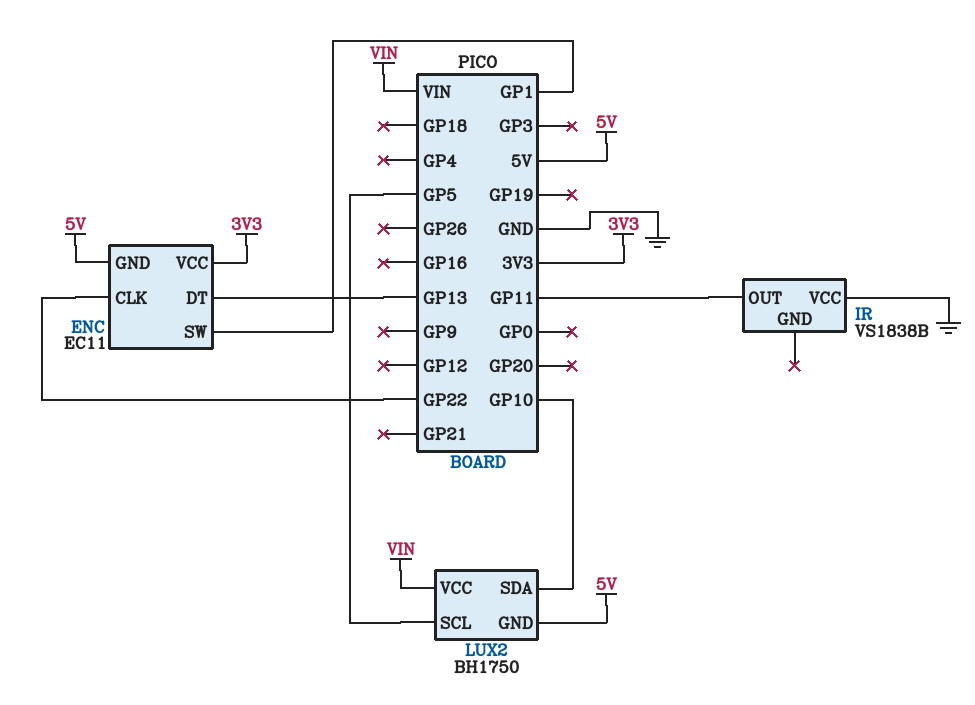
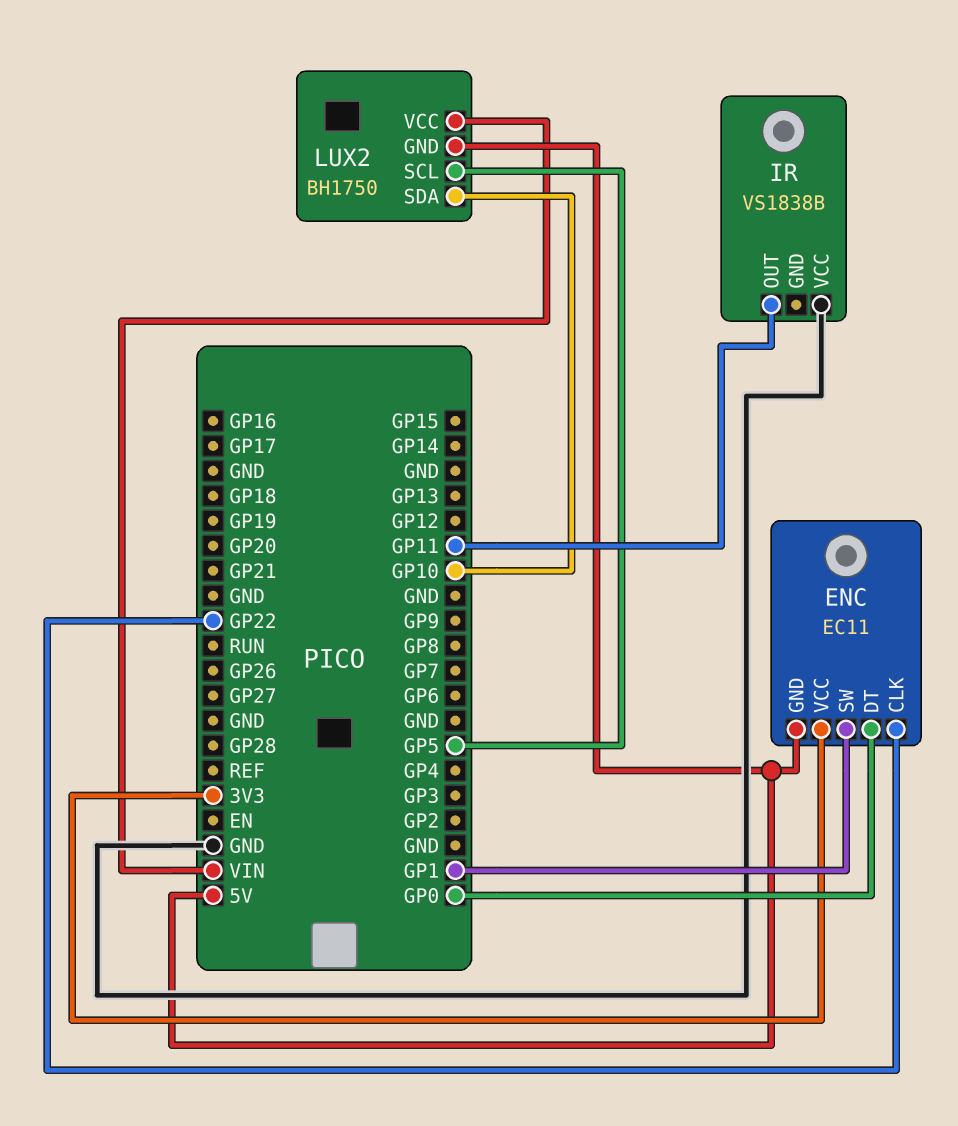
ENC pin DT: GP13 -> GP0

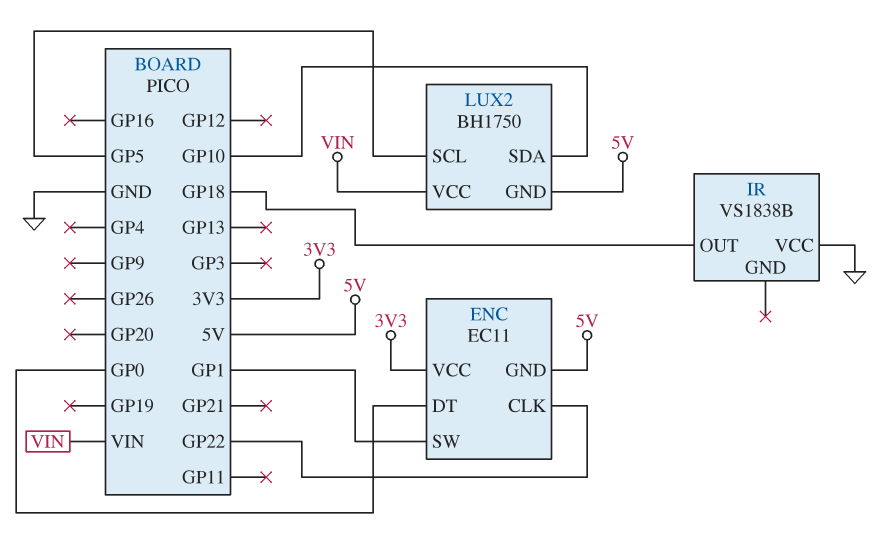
IR pin OUT: GP11 -> GP18

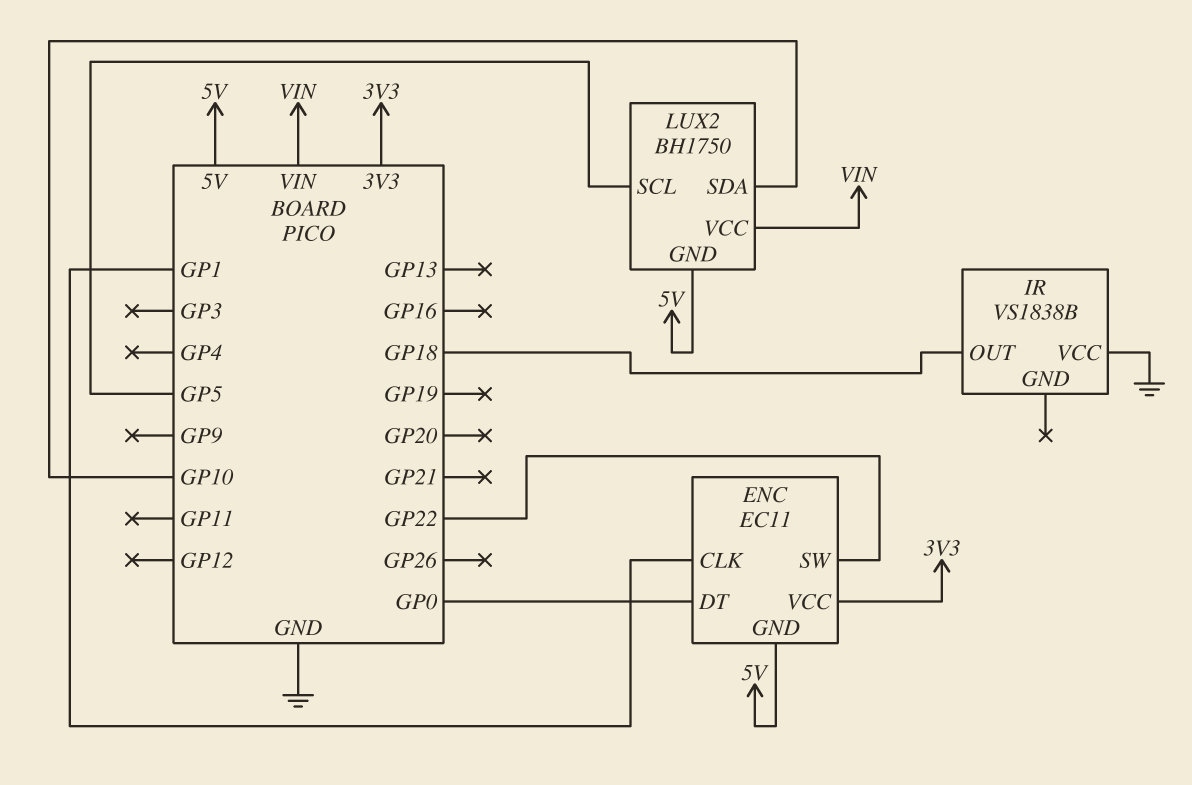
ENC pin CLK: GP22 -> GP1
ENC pin SW: GP1 -> GP22

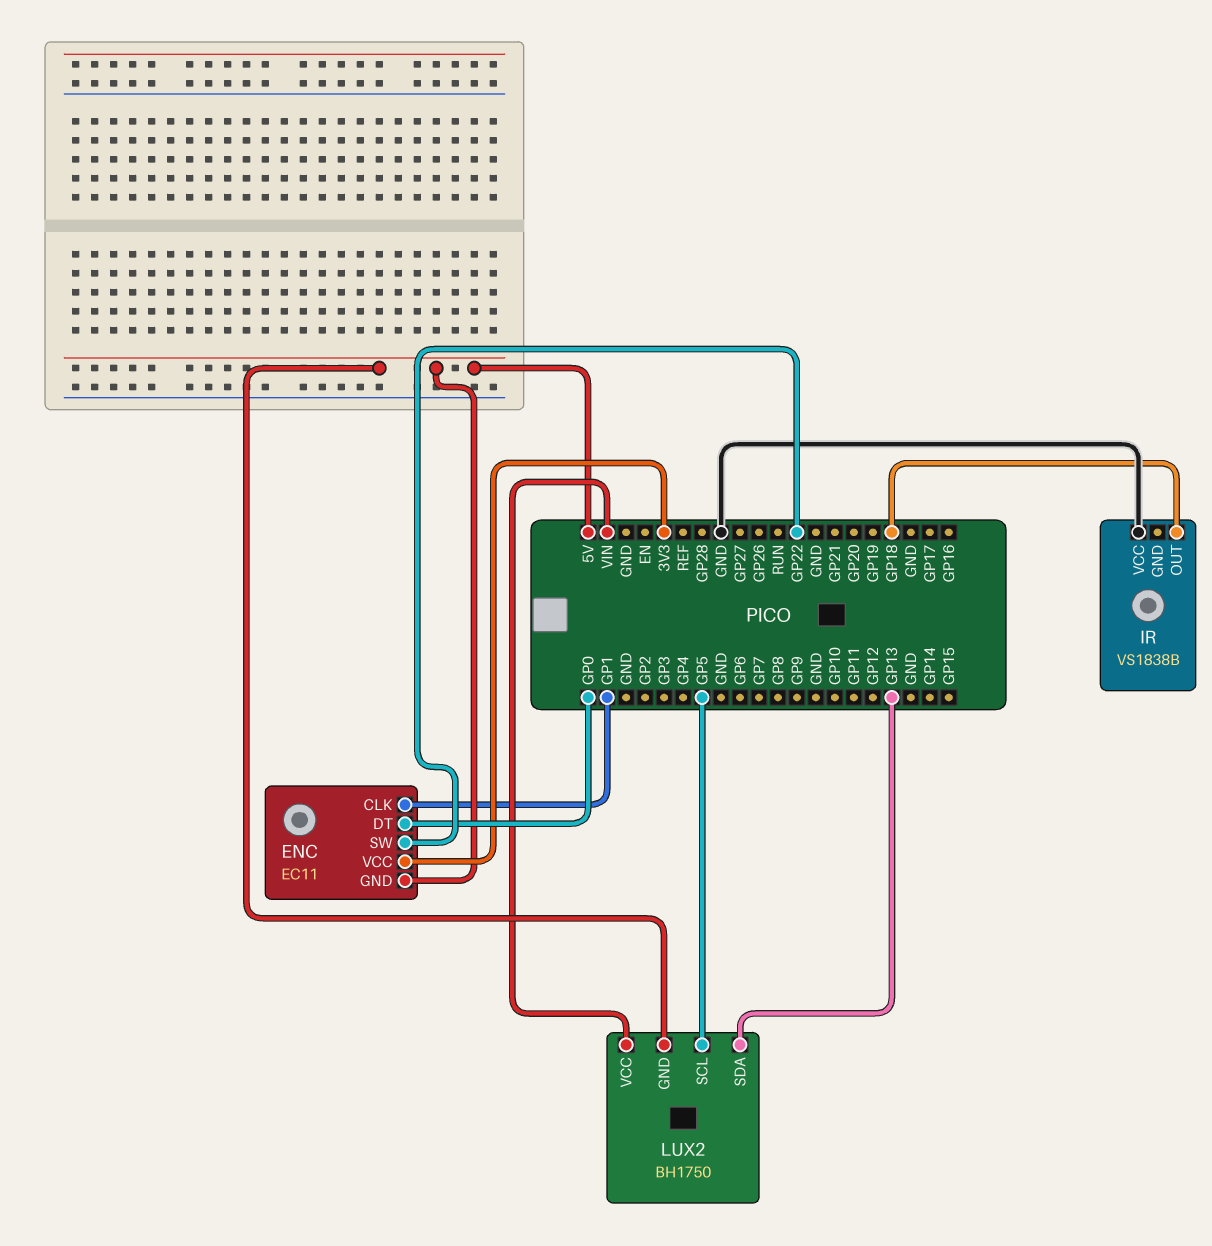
LUX2 pin SDA: GP10 -> GP13

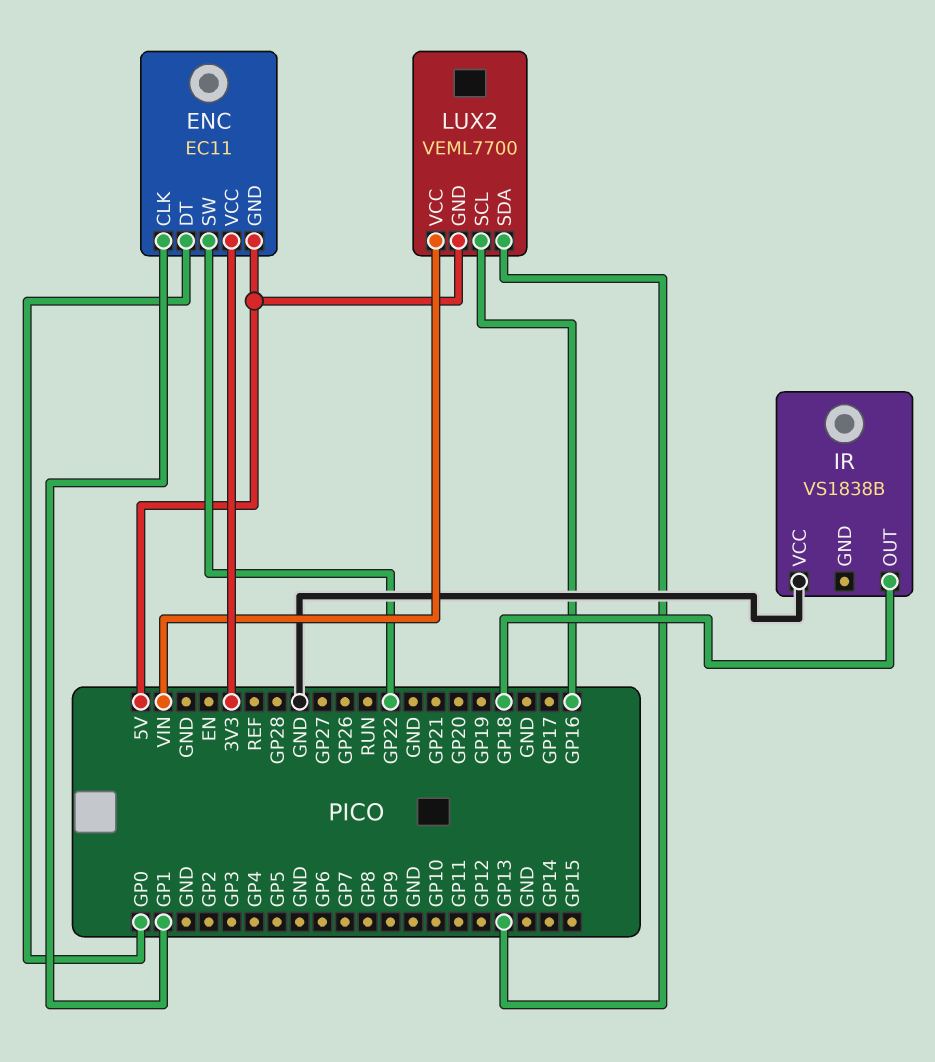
LUX2: BH1750 -> VEML7700
LUX2 pin SCL: GP5 -> GP16

